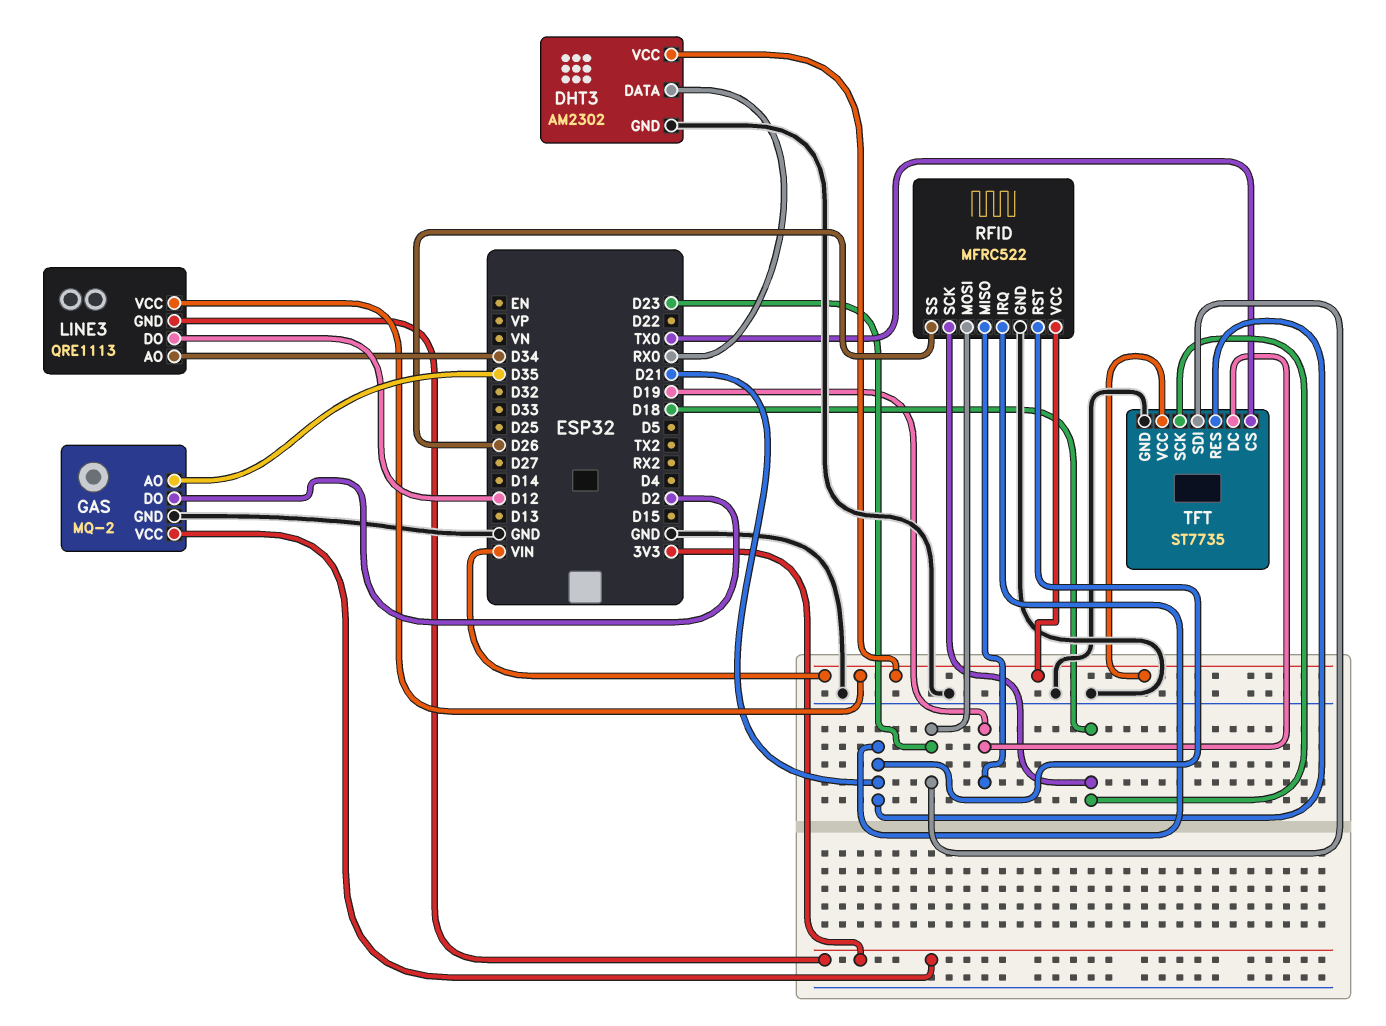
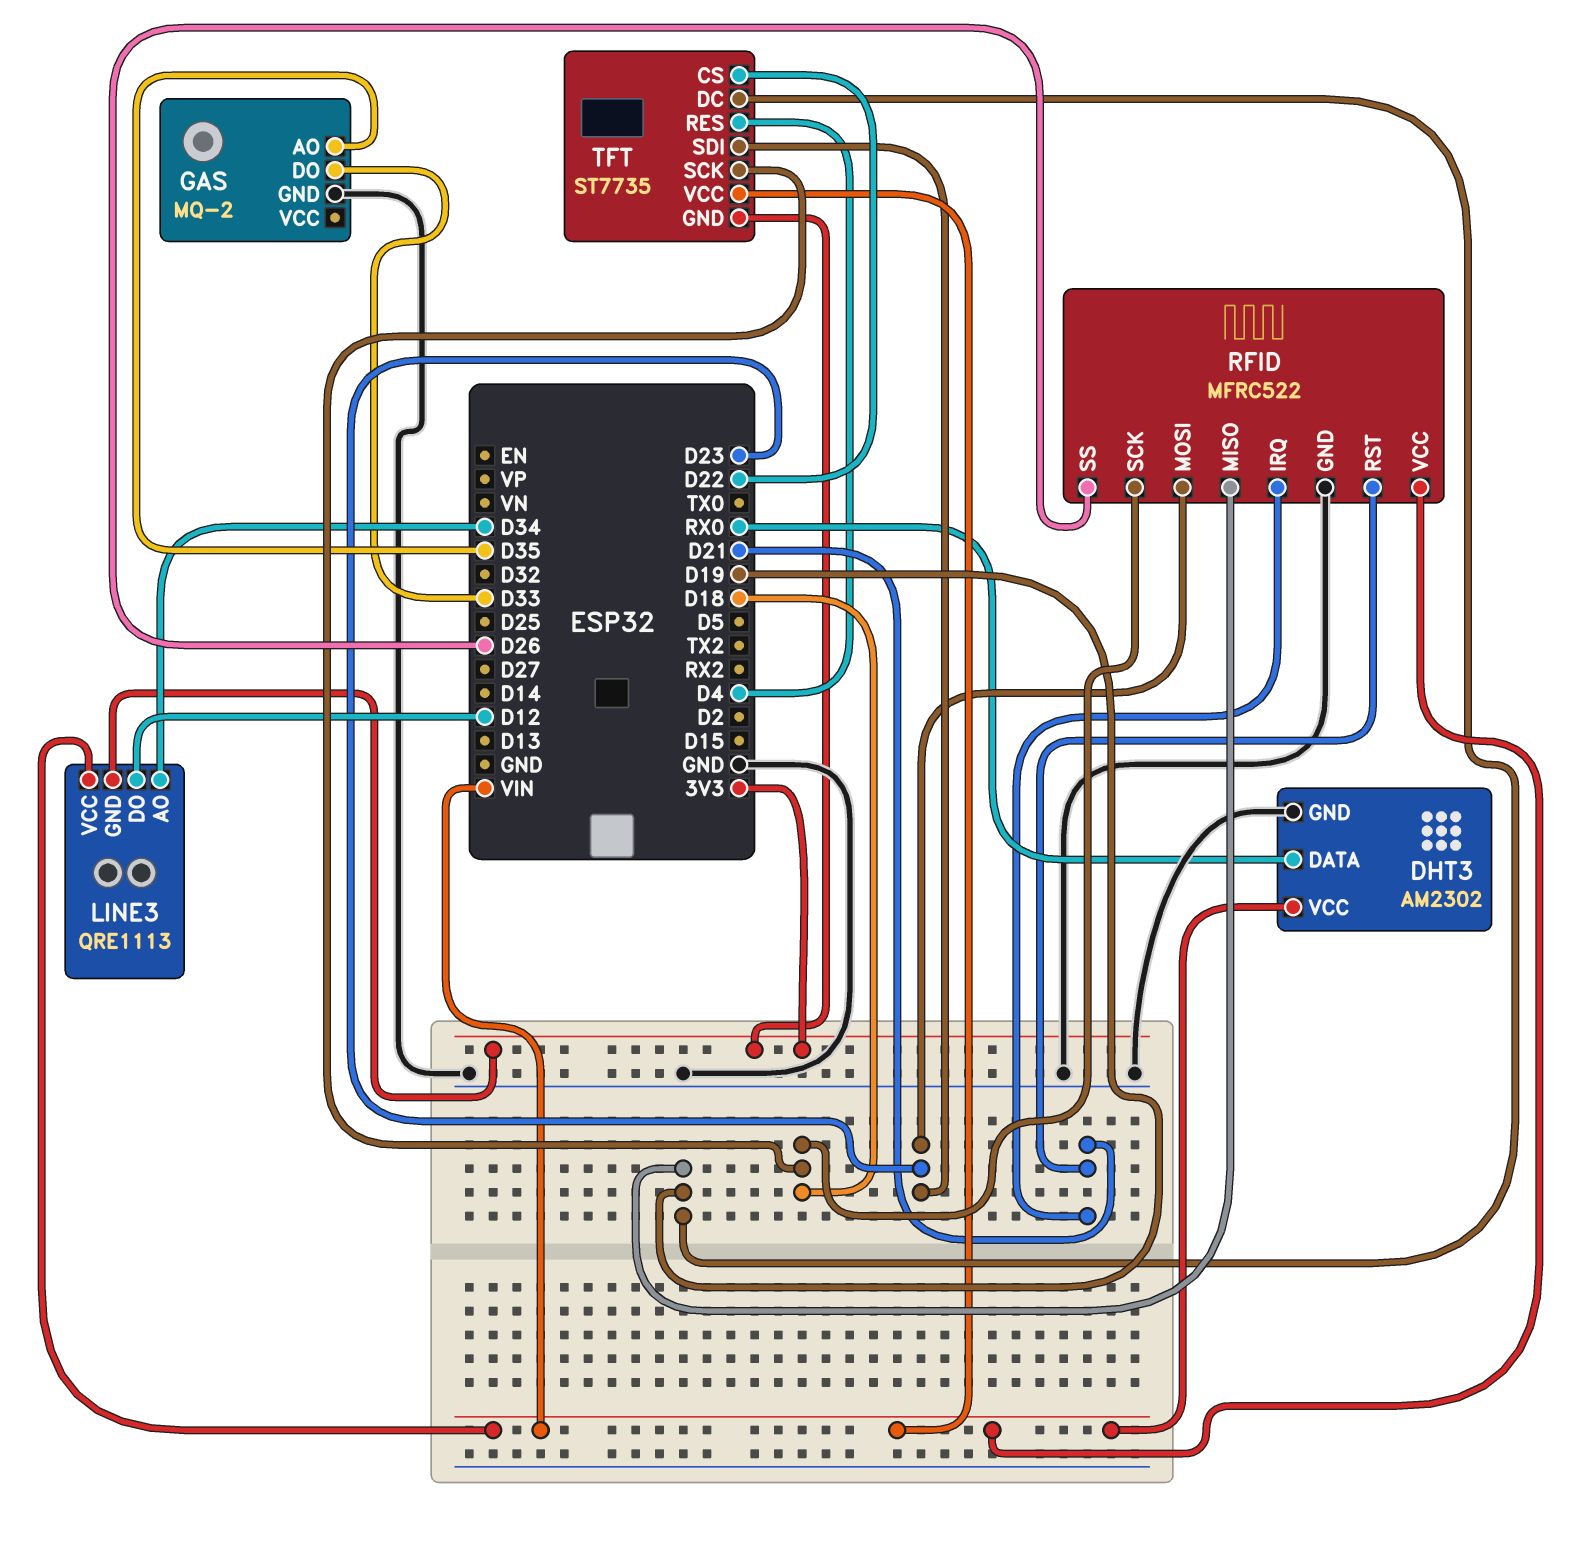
GAS pin DO: D2 -> D33
GAS pin VCC: 3V3 -> none
TFT pin CS: TX0 -> D22
TFT pin GND: GND -> 3V3
TFT pin RES: D21 -> D4

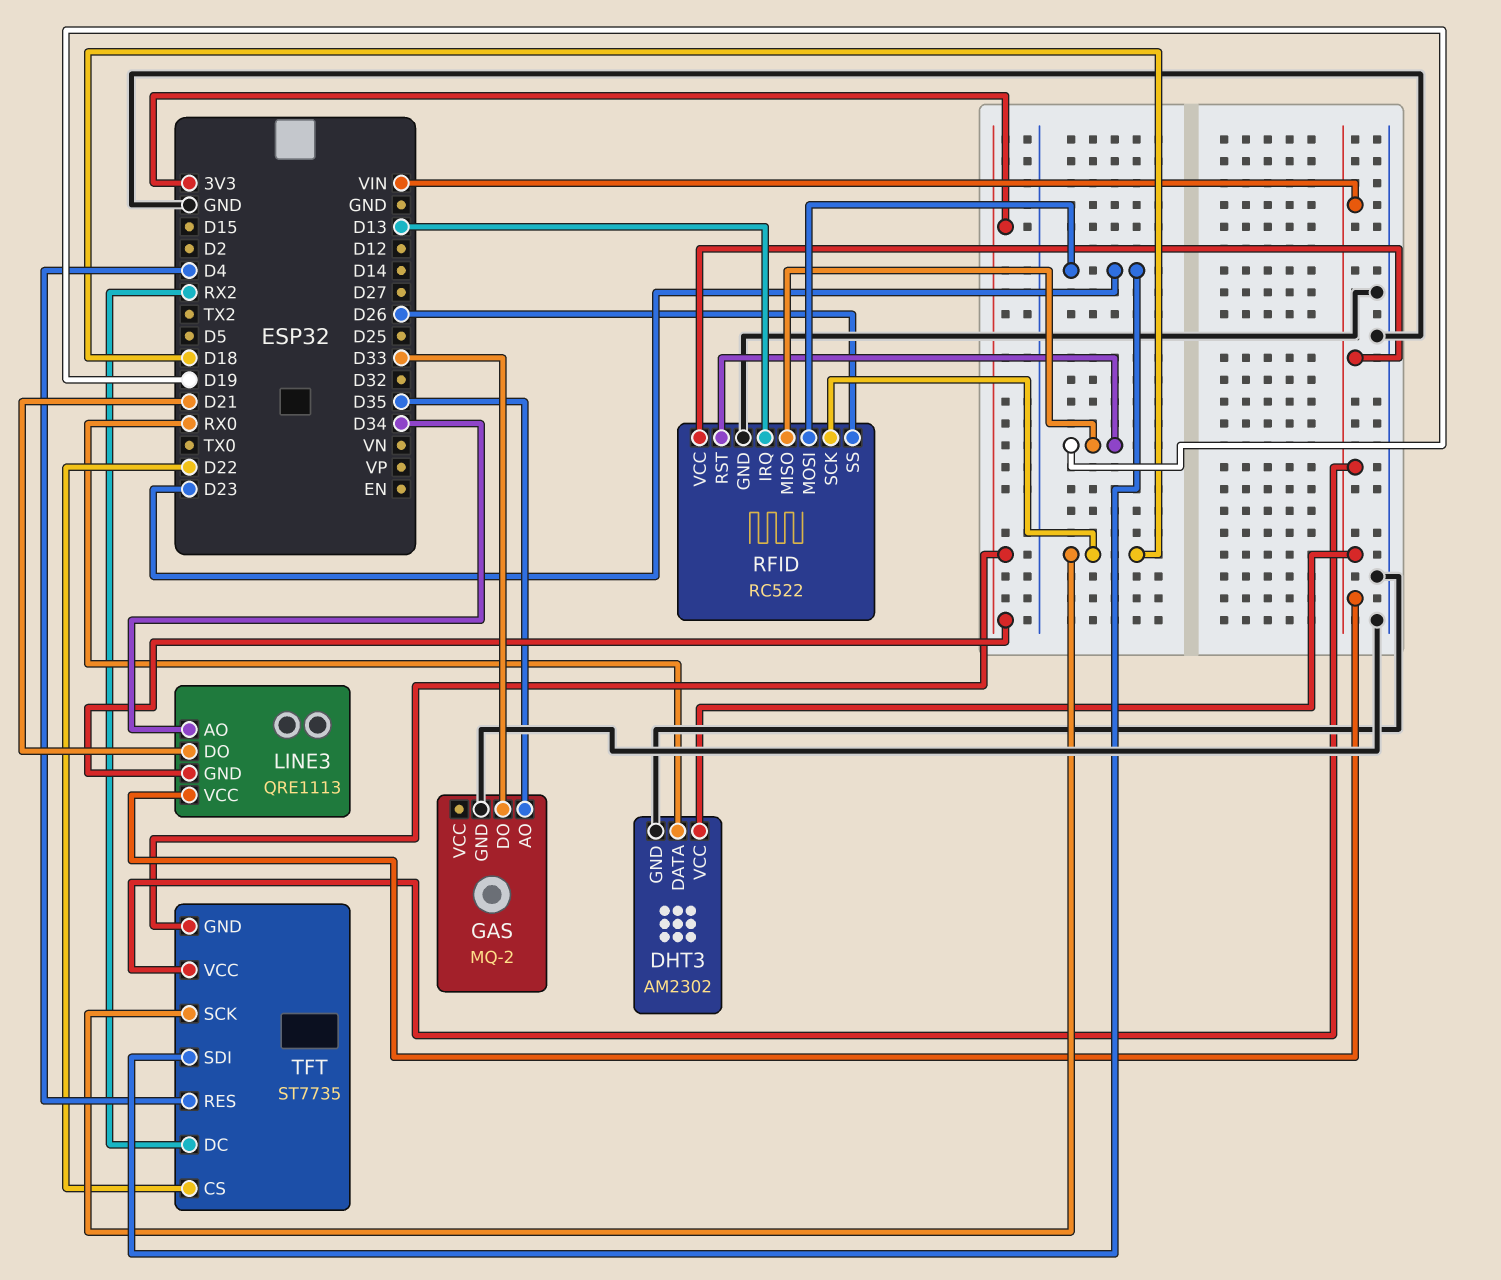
LINE3 pin DO: D12 -> D21
RFID: MFRC522 -> RC522
RFID pin IRQ: D21 -> D13
RFID pin RST: D21 -> D19
TFT pin DC: D19 -> RX2

